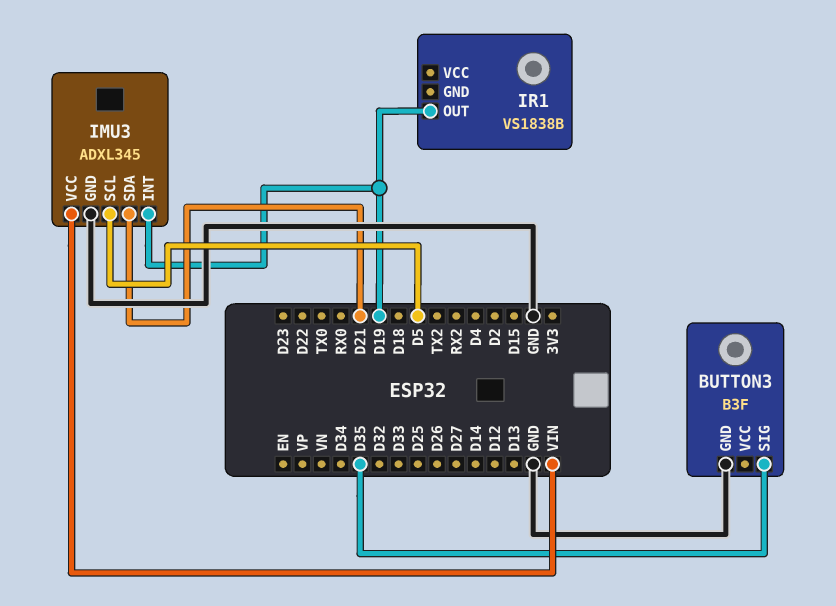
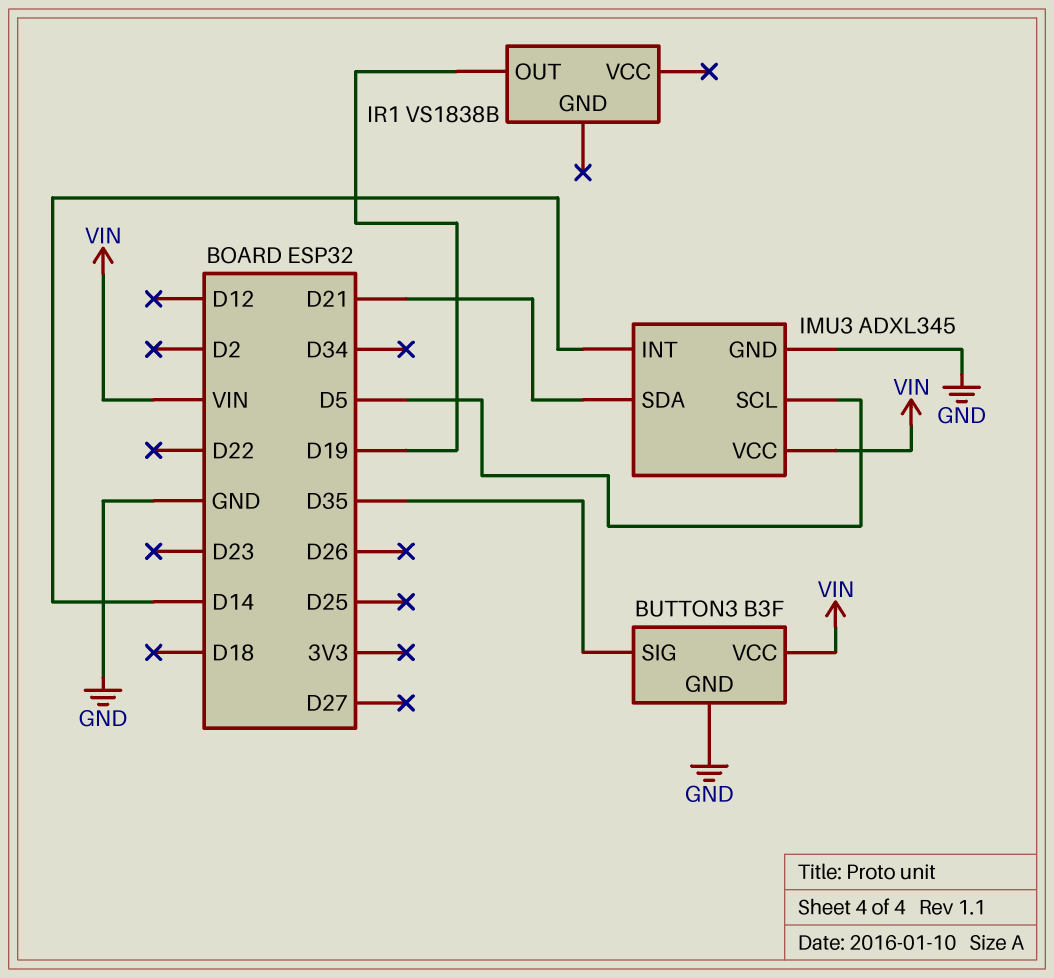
BUTTON3 pin VCC: none -> VIN
IMU3 pin INT: D19 -> D14

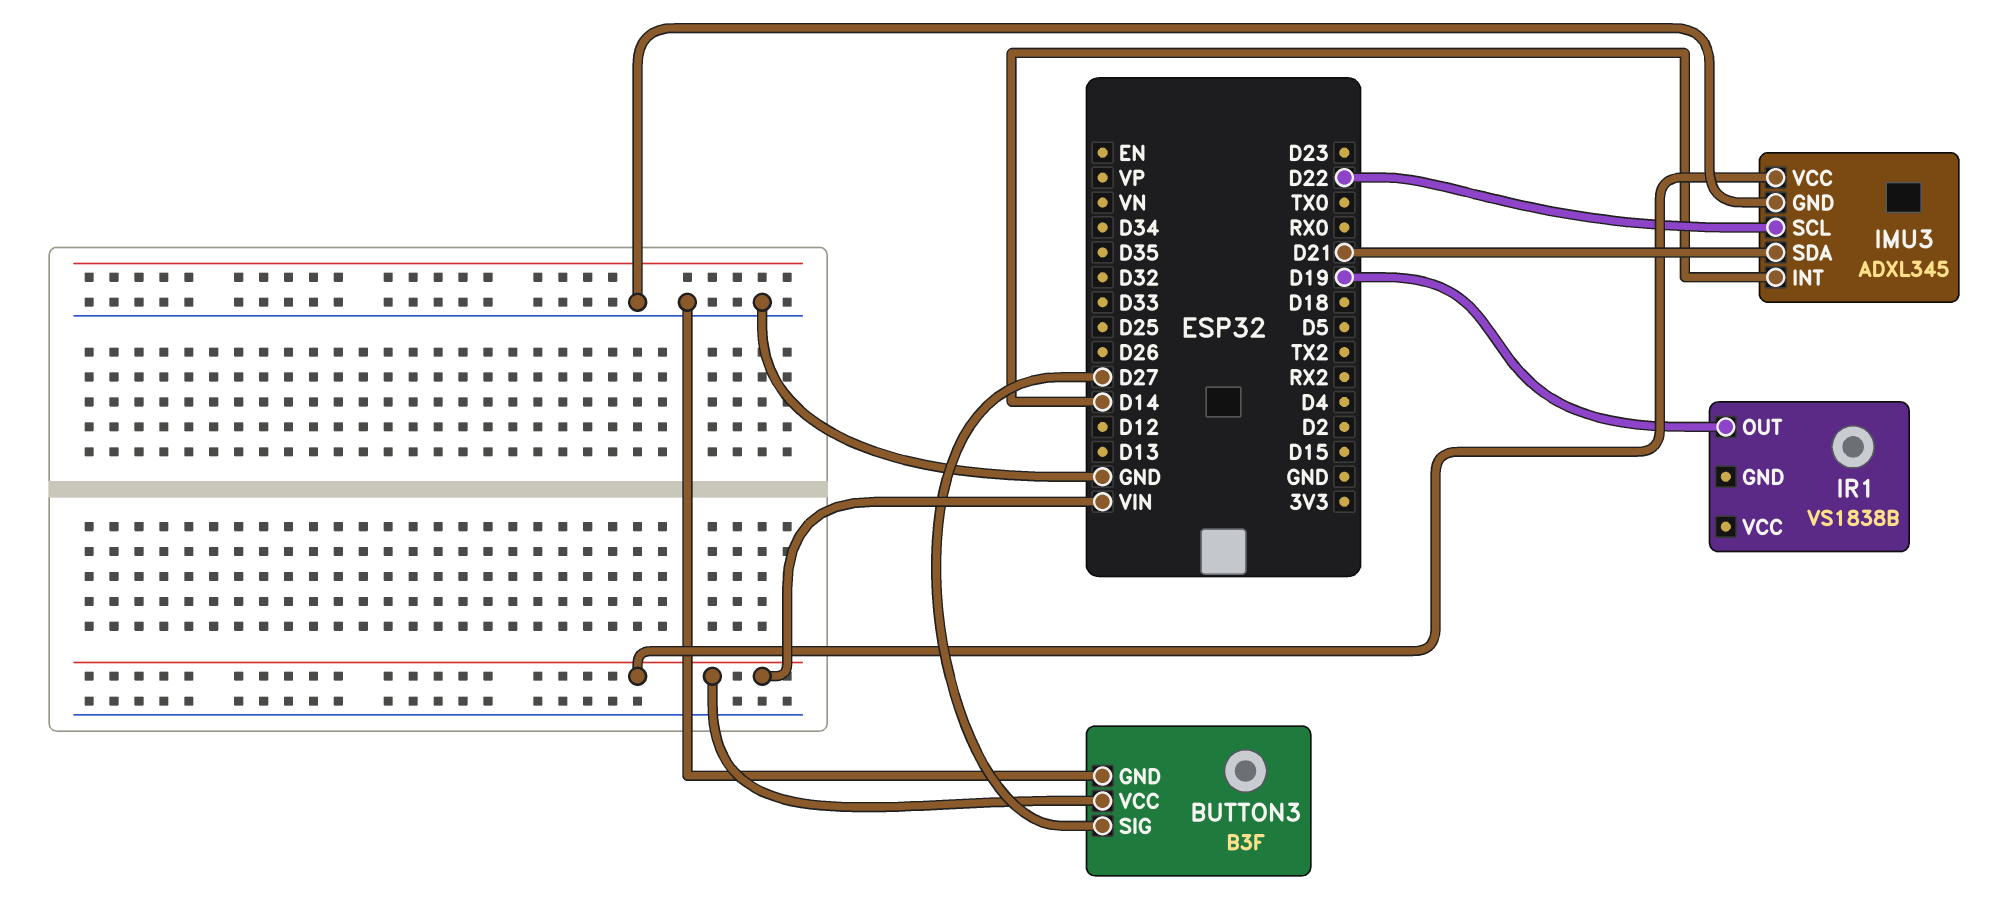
BUTTON3 pin SIG: D35 -> D27
IMU3 pin SCL: D5 -> D22

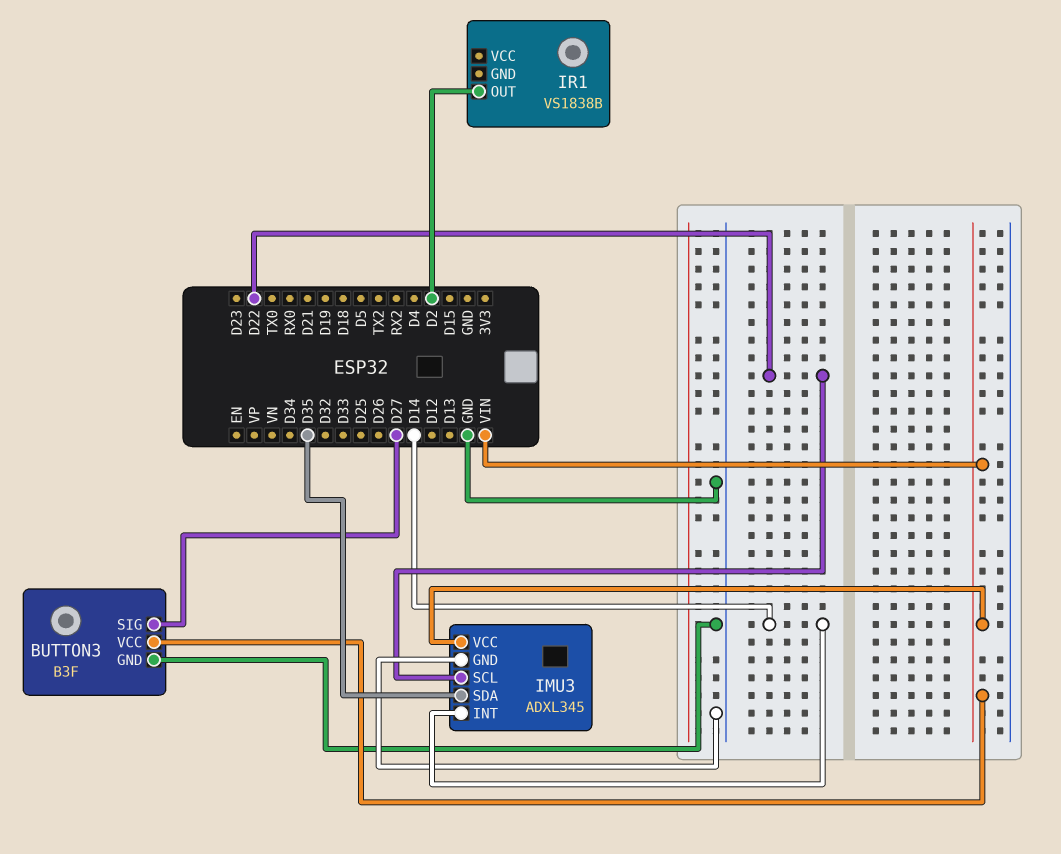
IMU3 pin SDA: D21 -> D35
IR1 pin OUT: D19 -> D2

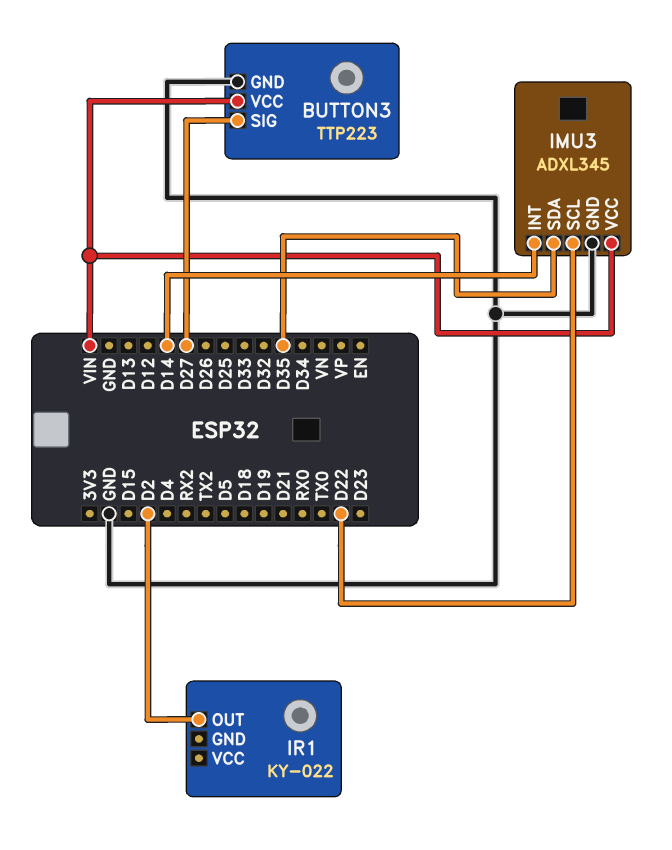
BUTTON3: B3F -> TTP223
IR1: VS1838B -> KY-022

